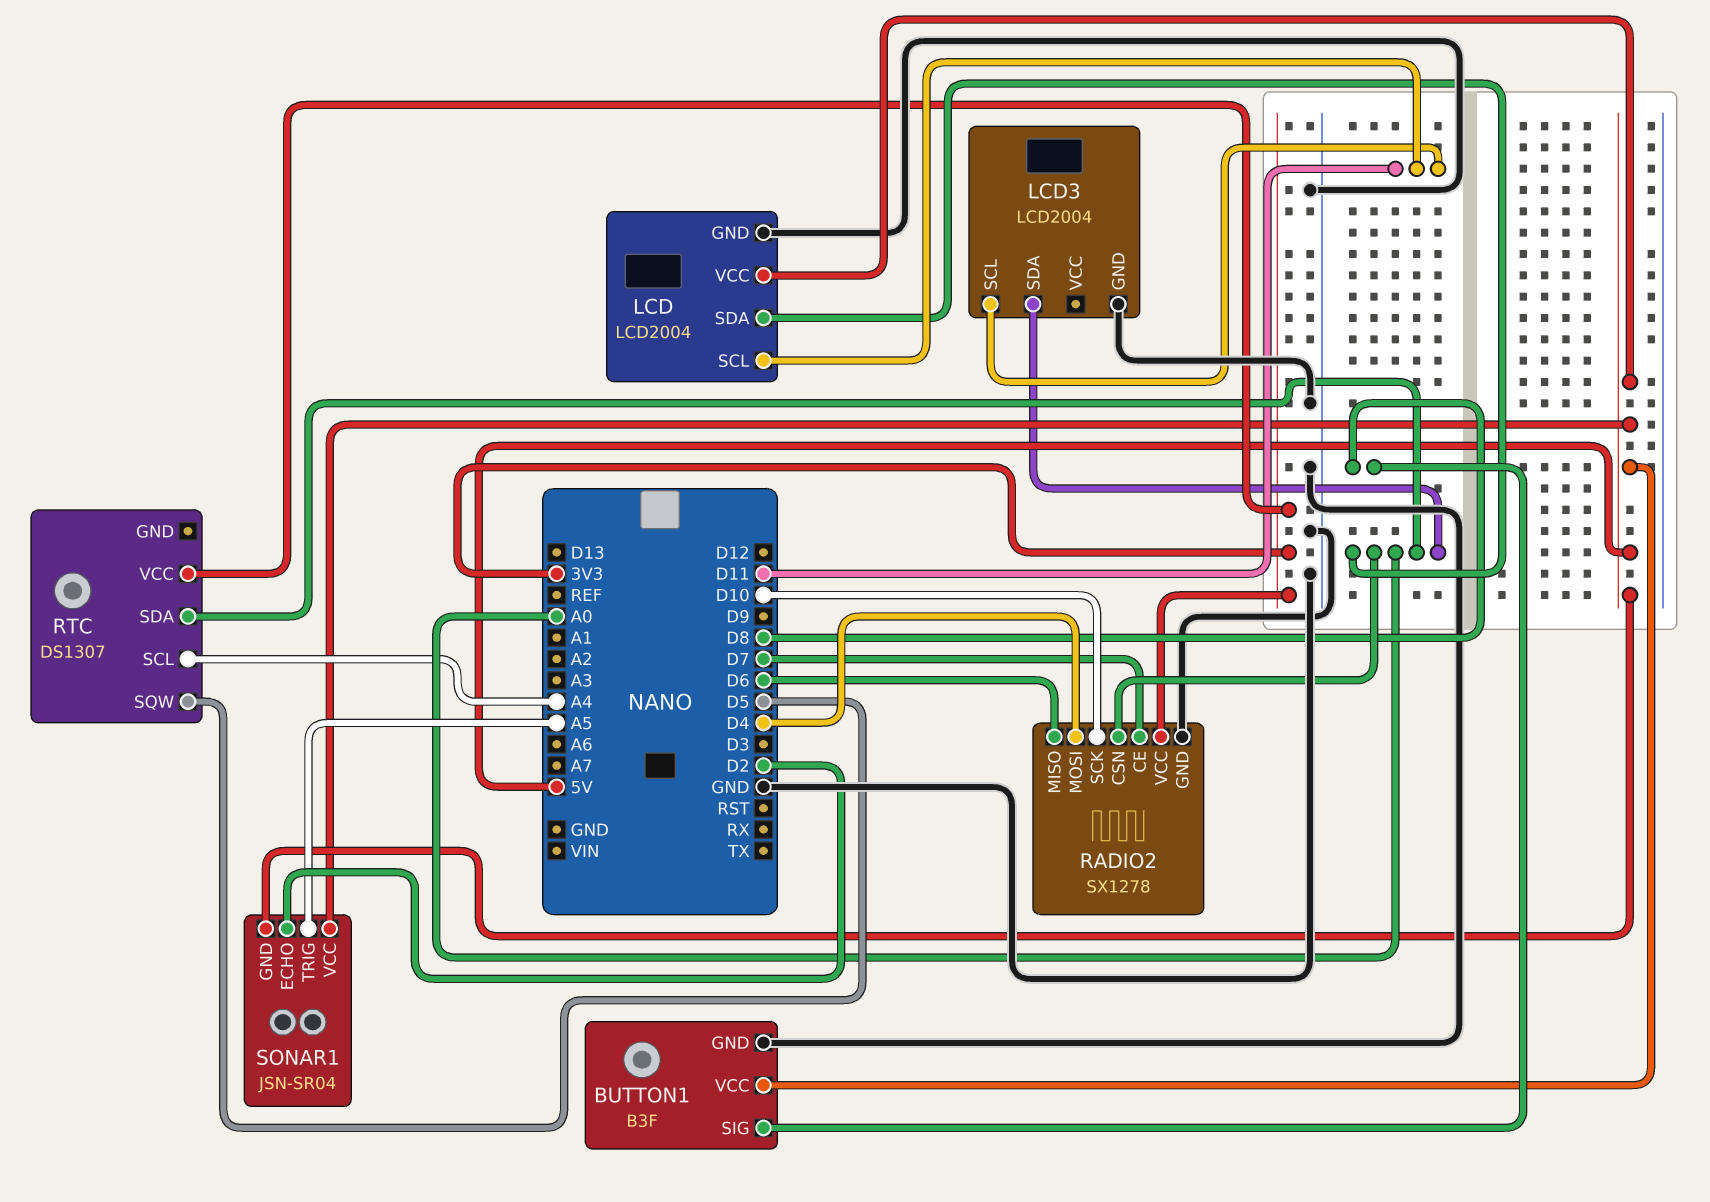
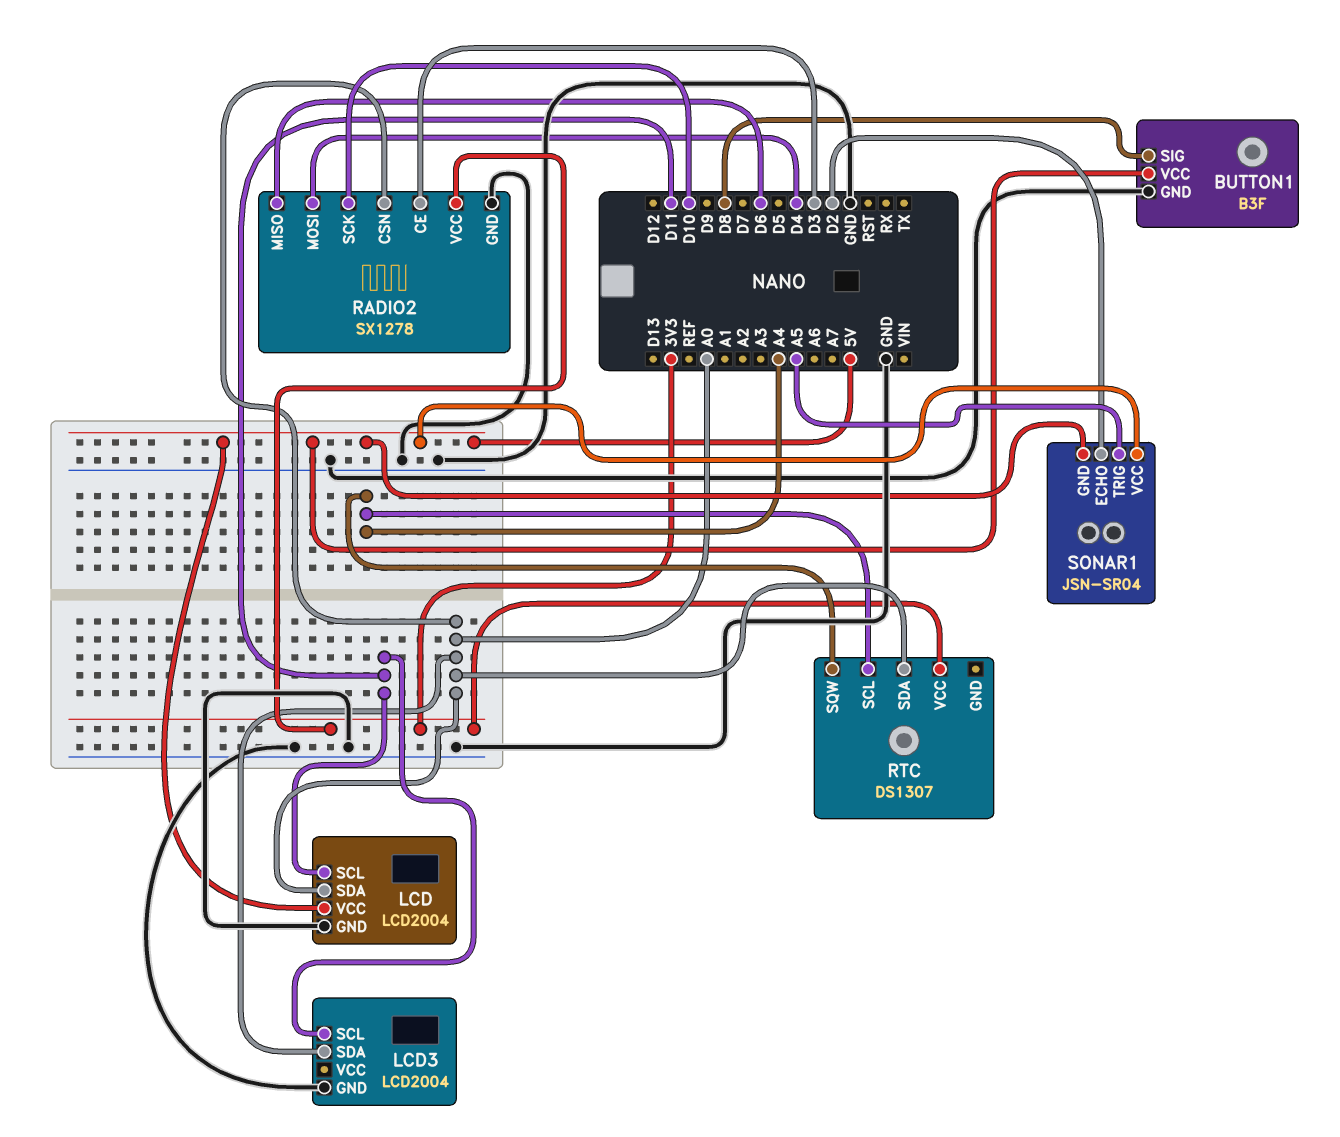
RADIO2 pin CE: D7 -> D3
RTC pin SQW: D5 -> A4

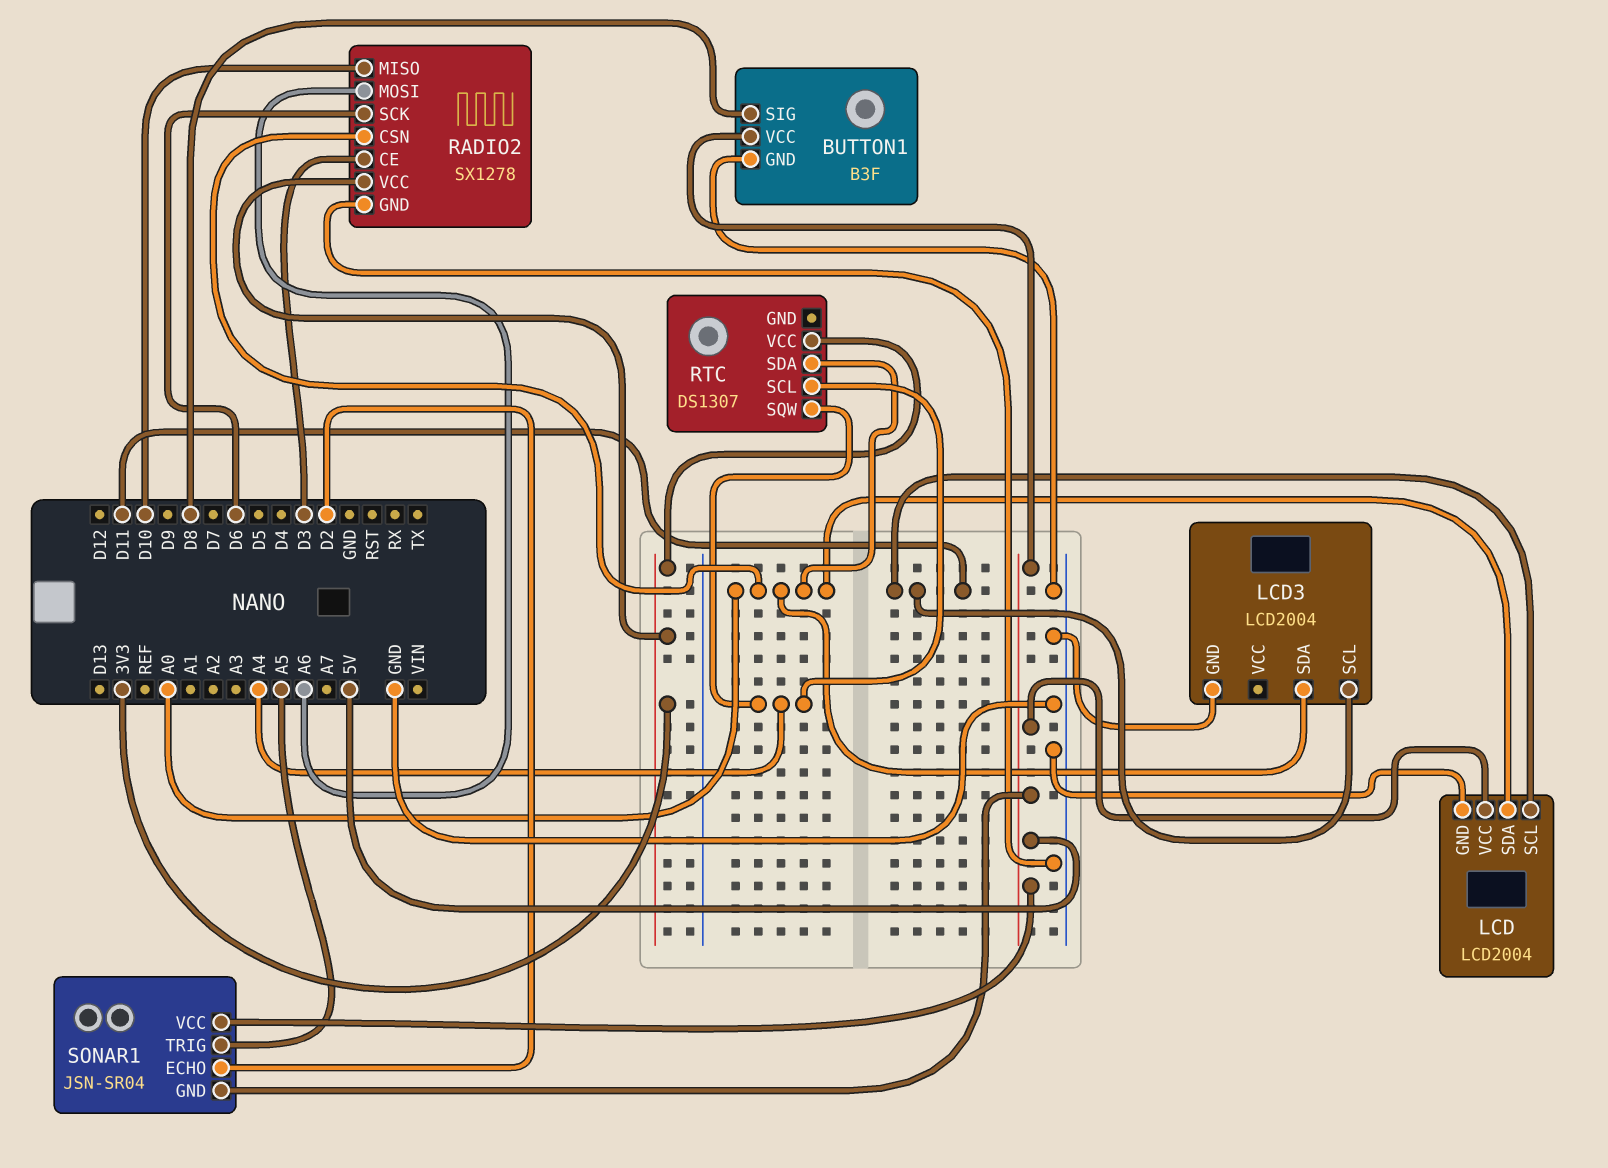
RADIO2 pin MISO: D6 -> D10
RADIO2 pin MOSI: D4 -> A6
RADIO2 pin SCK: D10 -> D6

